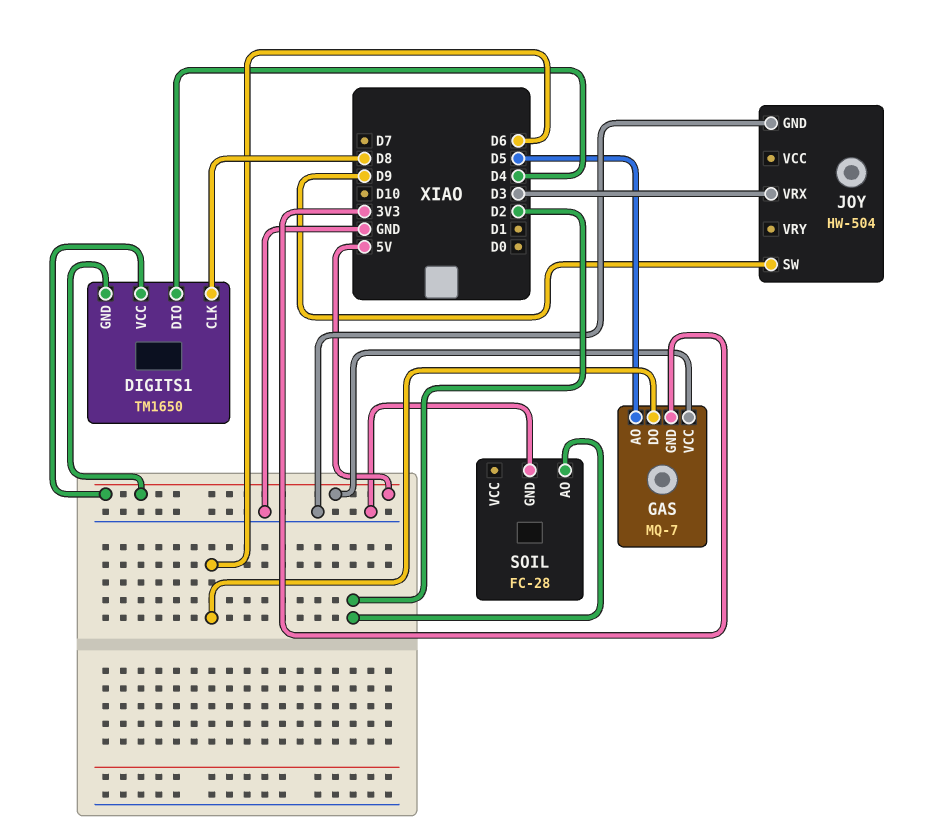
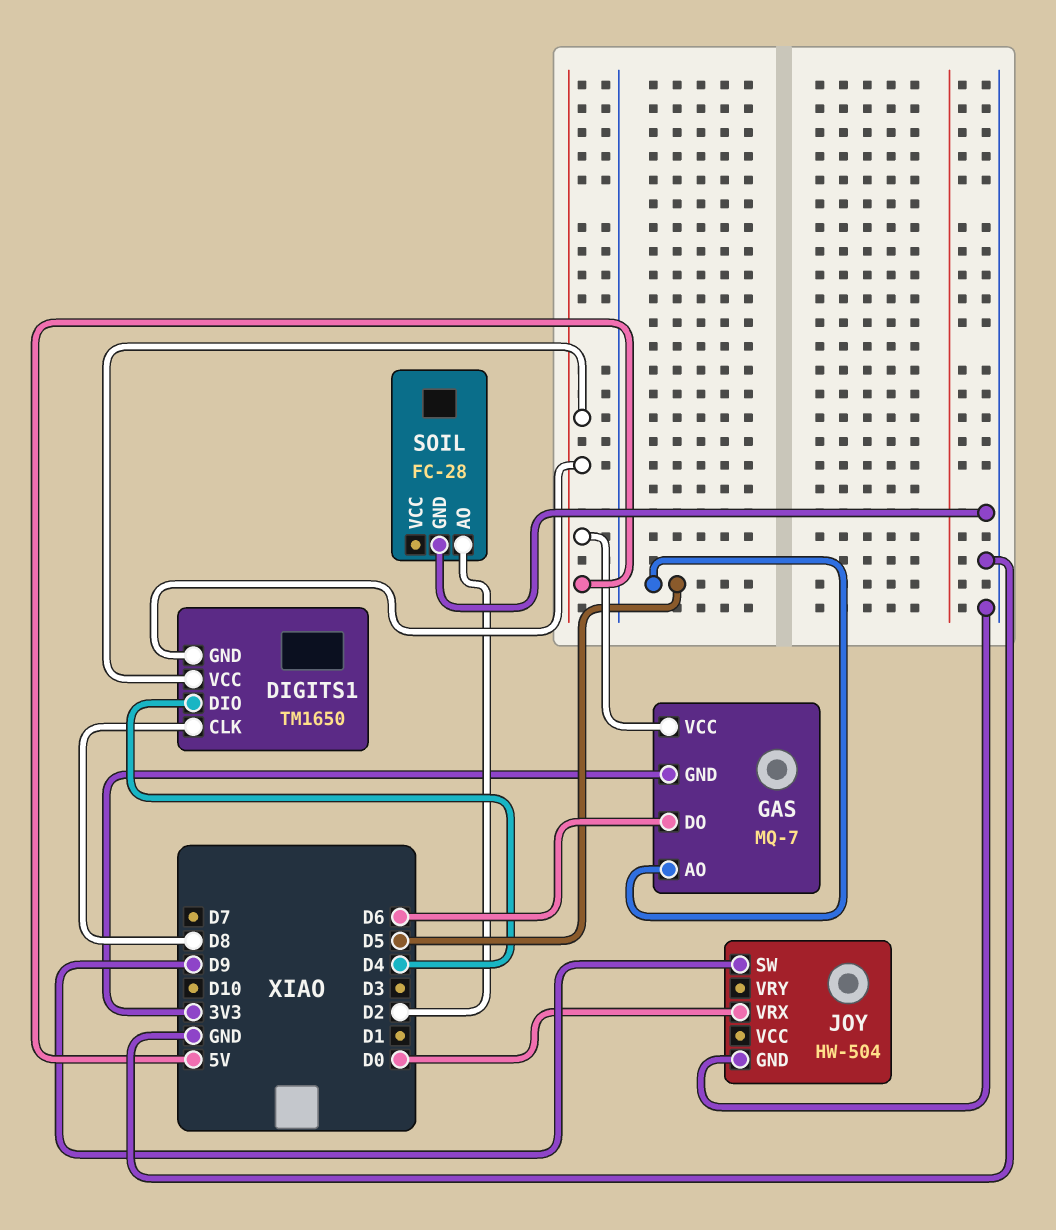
JOY pin VRX: D3 -> D0

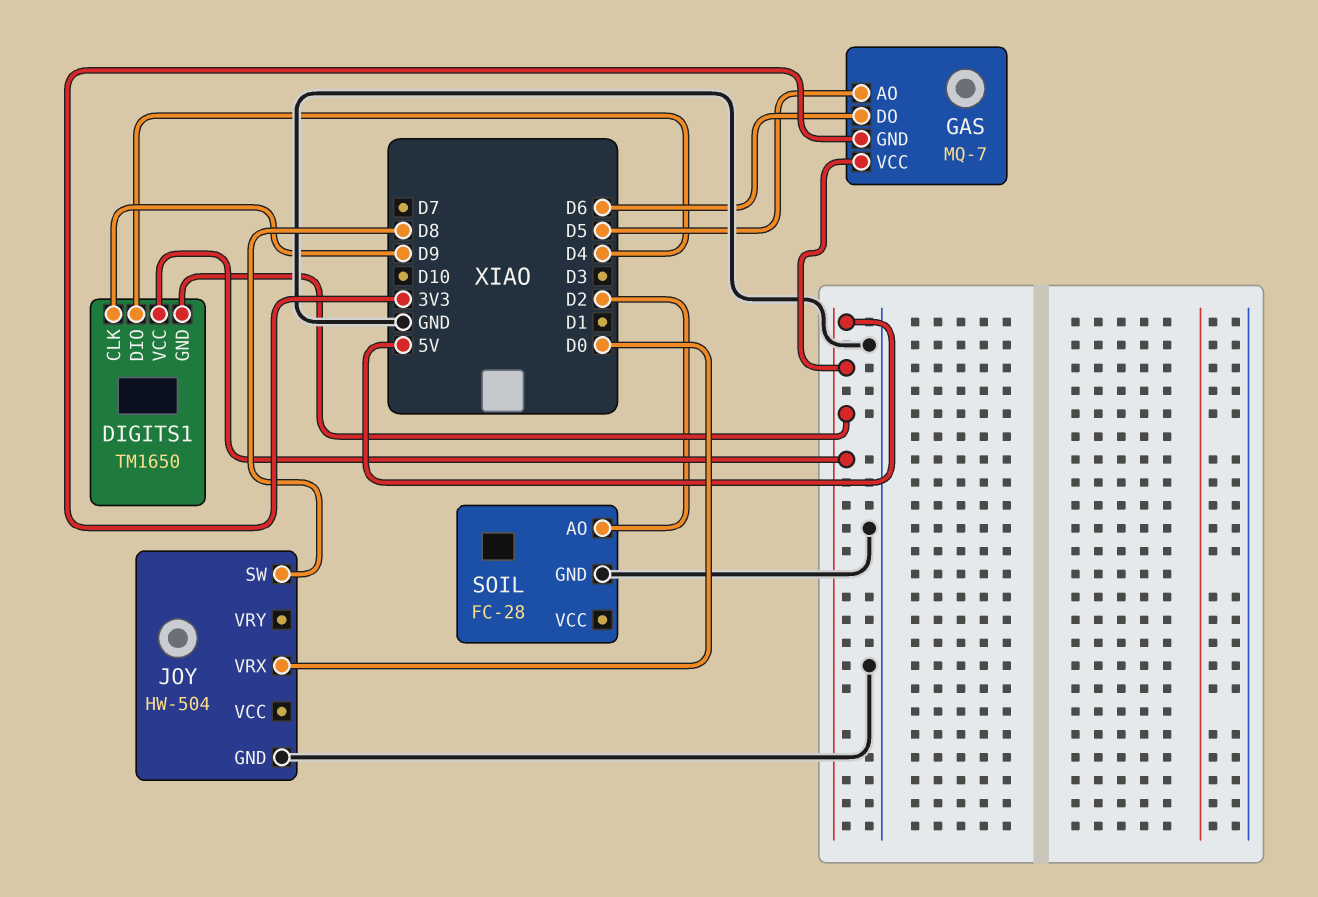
DIGITS1 pin CLK: D8 -> D9
JOY pin SW: D9 -> D8

